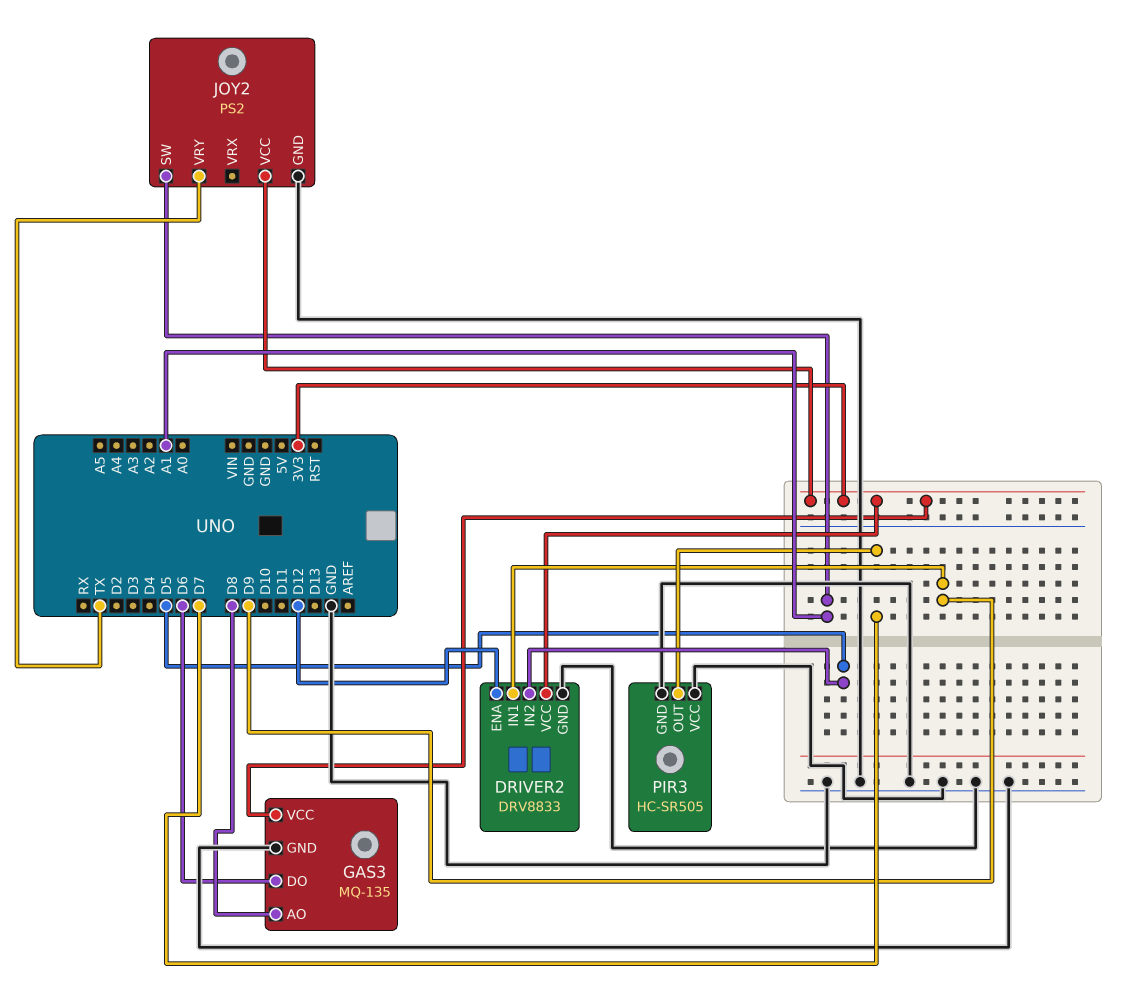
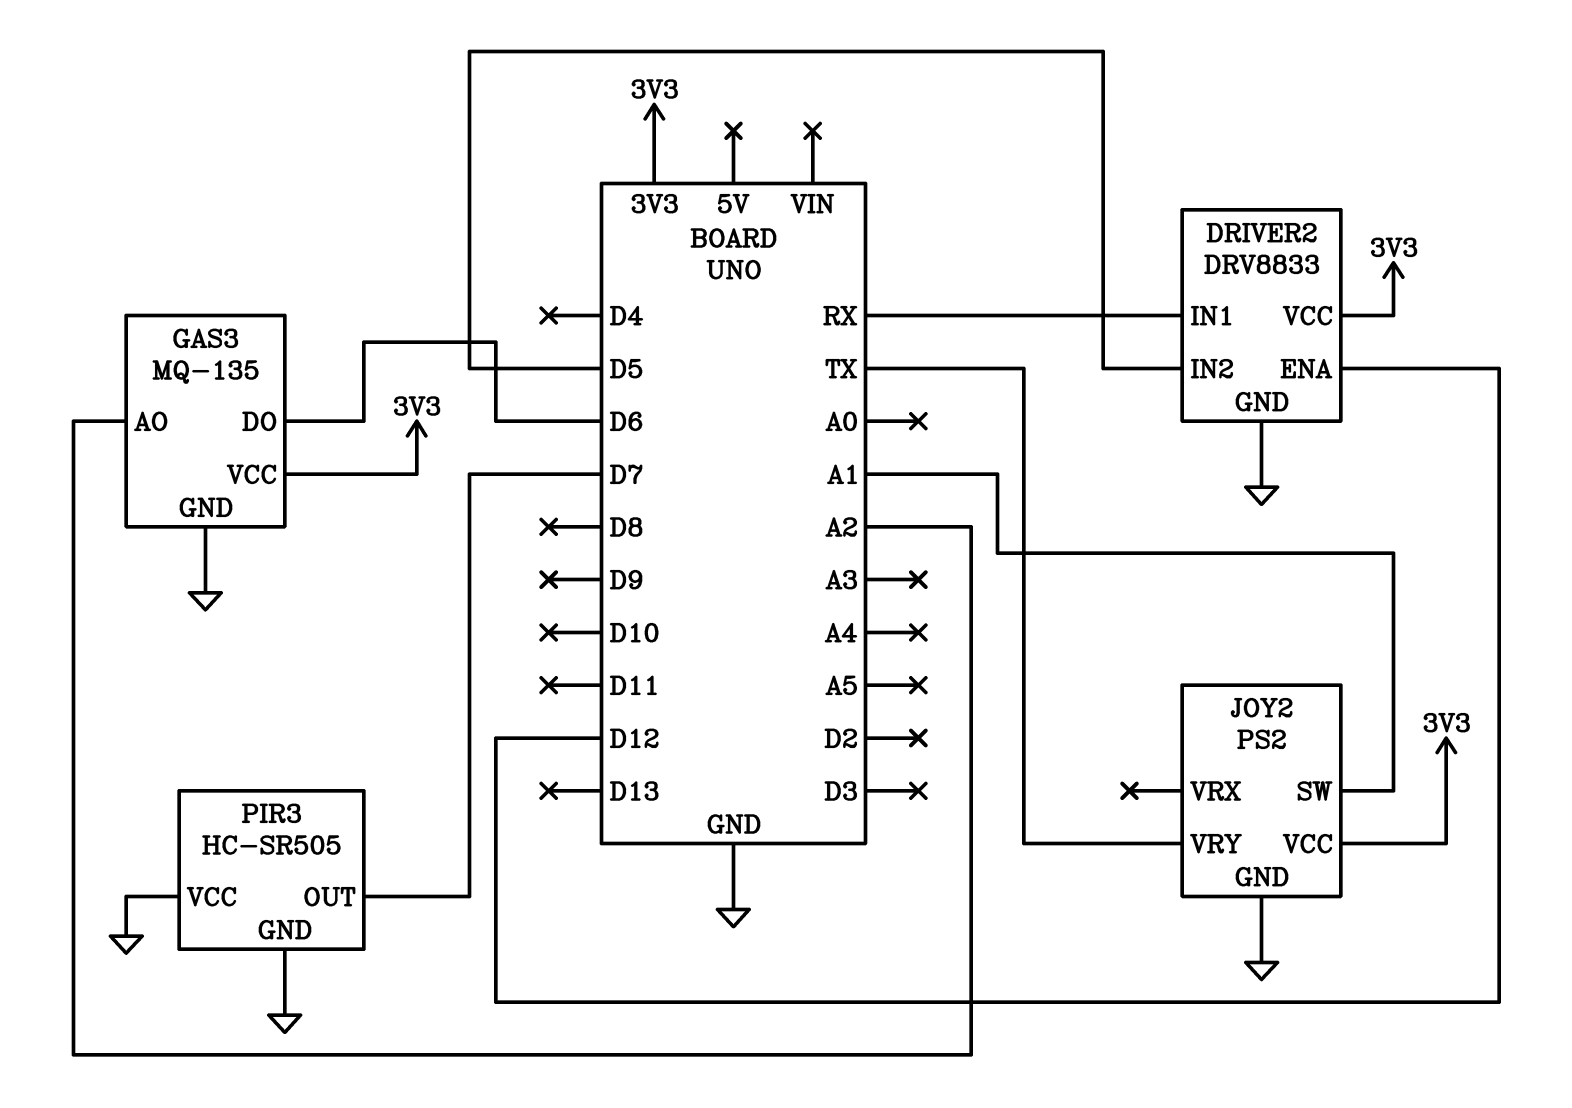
DRIVER2 pin IN1: D9 -> RX
GAS3 pin AO: D8 -> A2

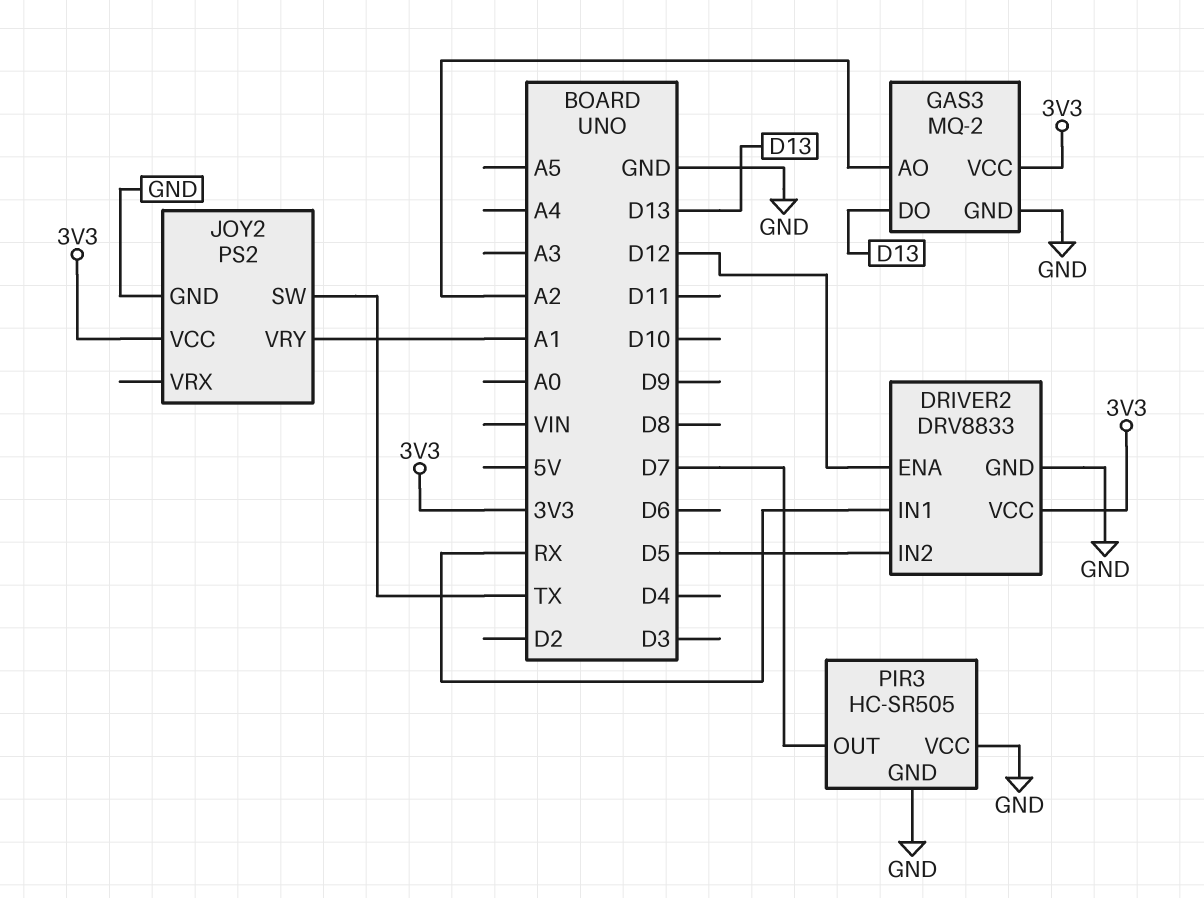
GAS3: MQ-135 -> MQ-2
GAS3 pin DO: D6 -> D13
JOY2 pin SW: A1 -> TX
JOY2 pin VRY: TX -> A1

